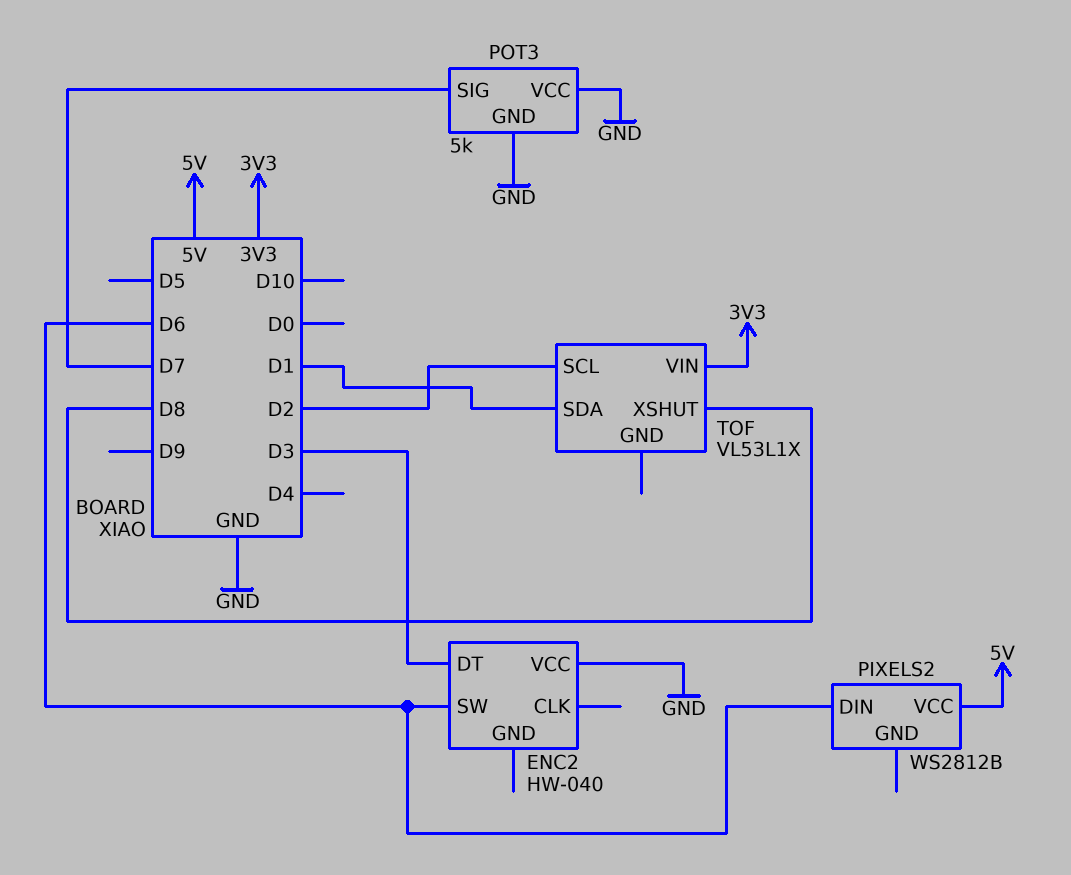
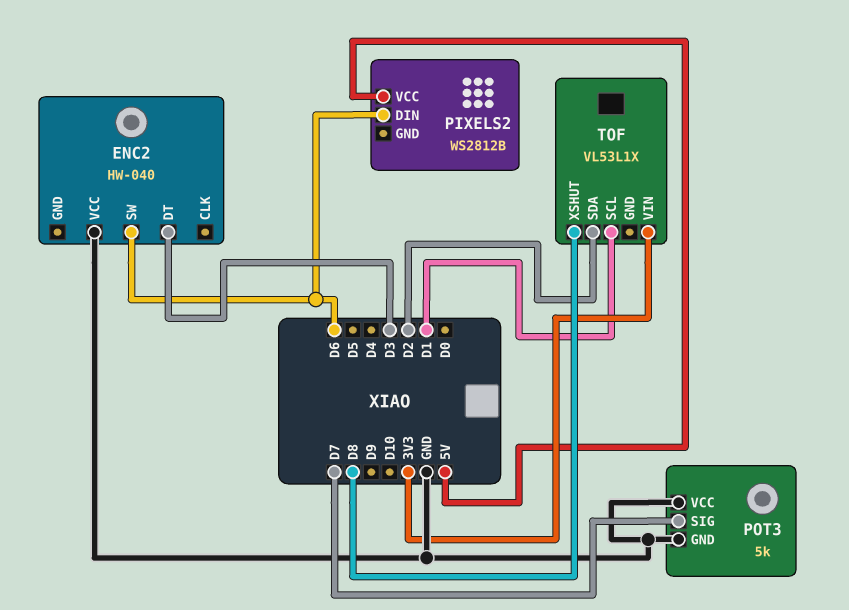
TOF pin SCL: D2 -> D1
TOF pin SDA: D1 -> D2

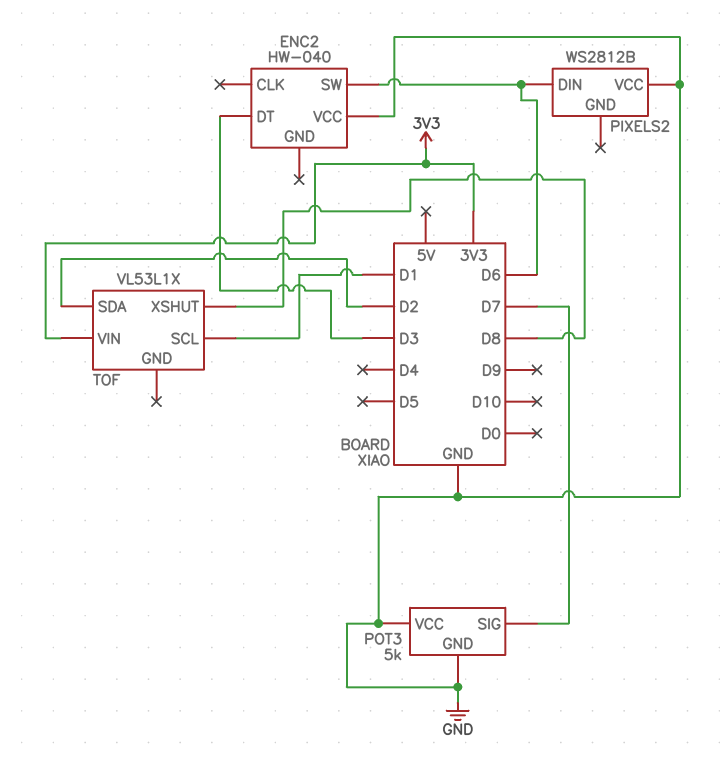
PIXELS2 pin VCC: 5V -> GND

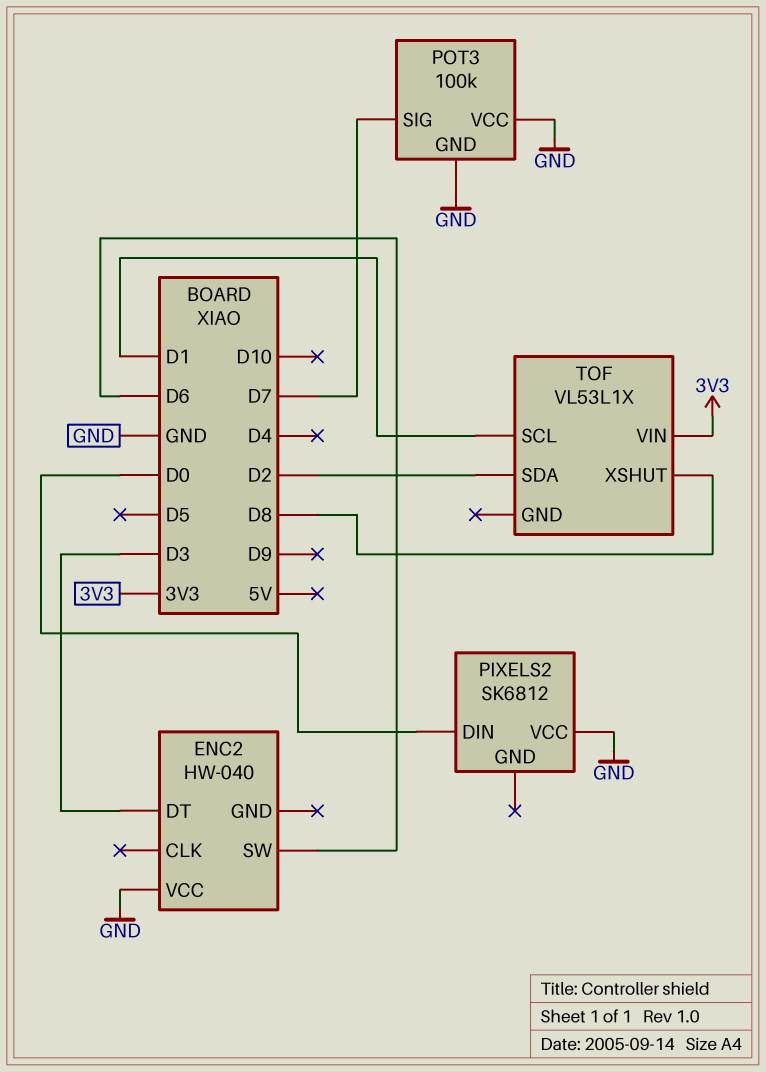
PIXELS2: WS2812B -> SK6812
PIXELS2 pin DIN: D6 -> D0
POT3: 5k -> 100k

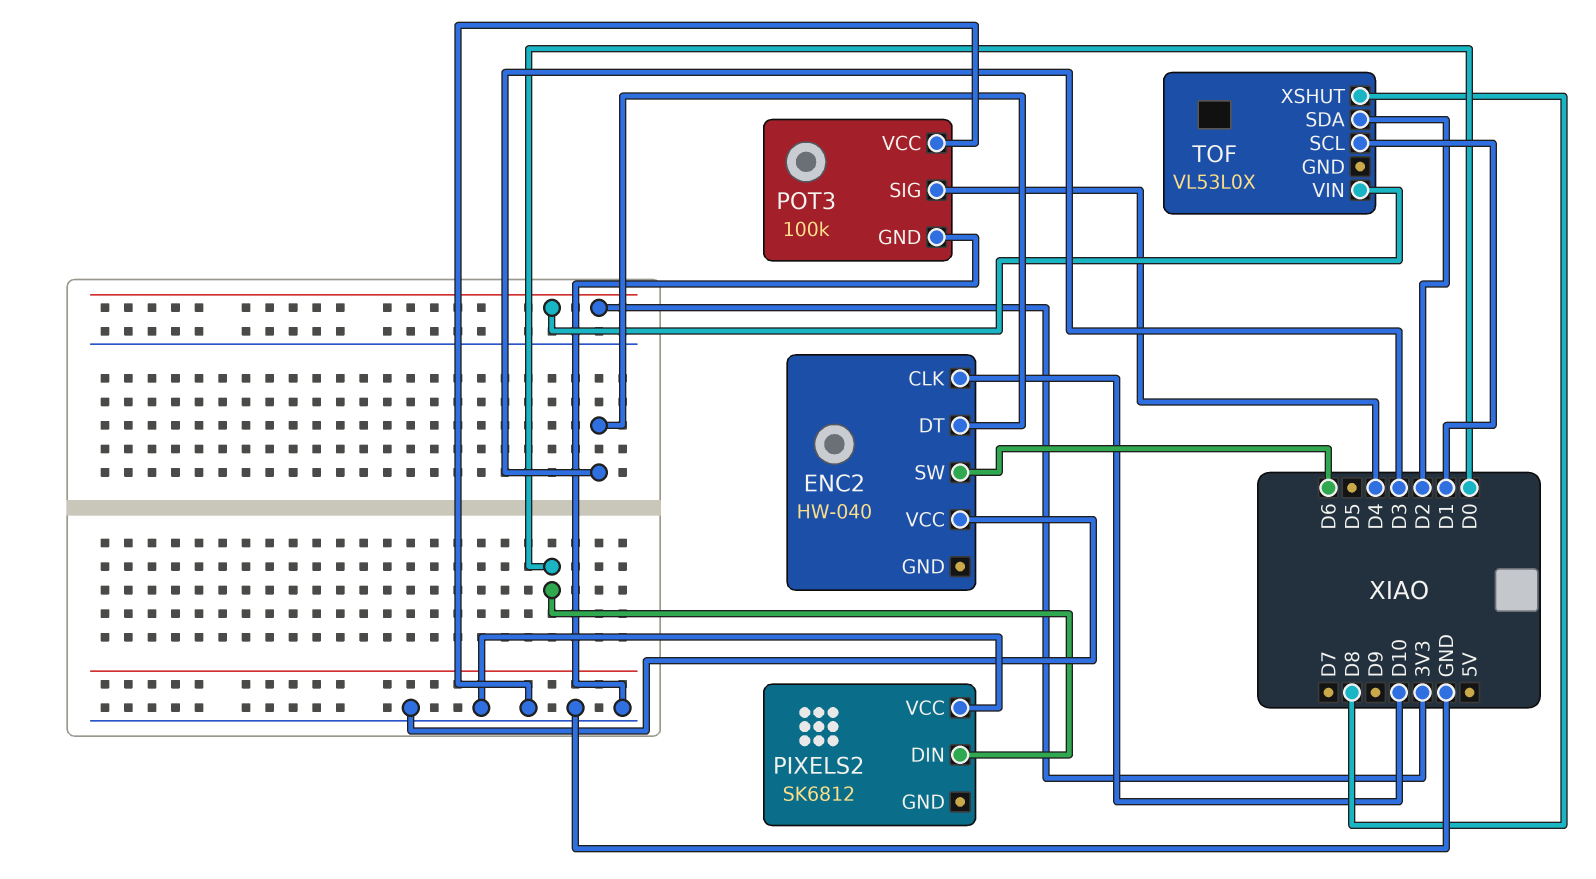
ENC2 pin CLK: none -> D10
POT3 pin SIG: D7 -> D4
TOF: VL53L1X -> VL53L0X

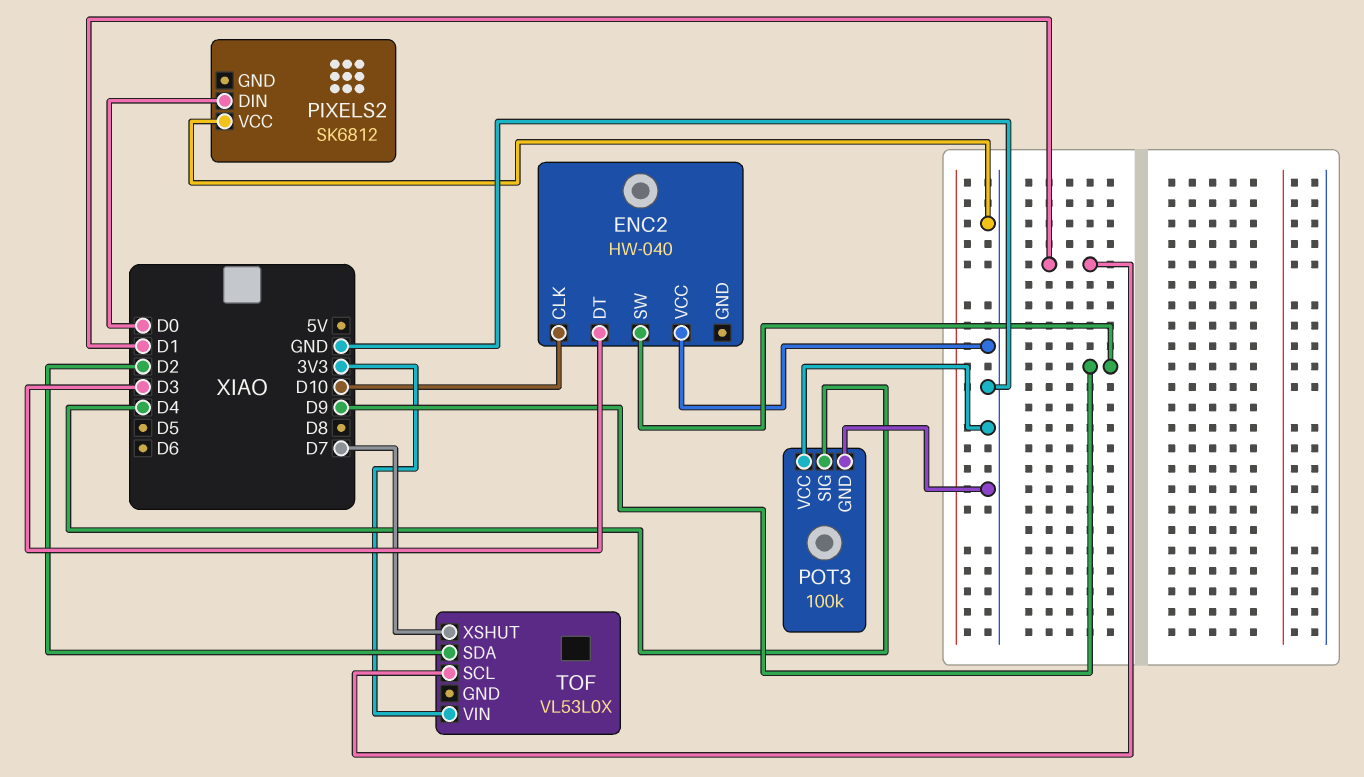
ENC2 pin SW: D6 -> D9
TOF pin XSHUT: D8 -> D7

